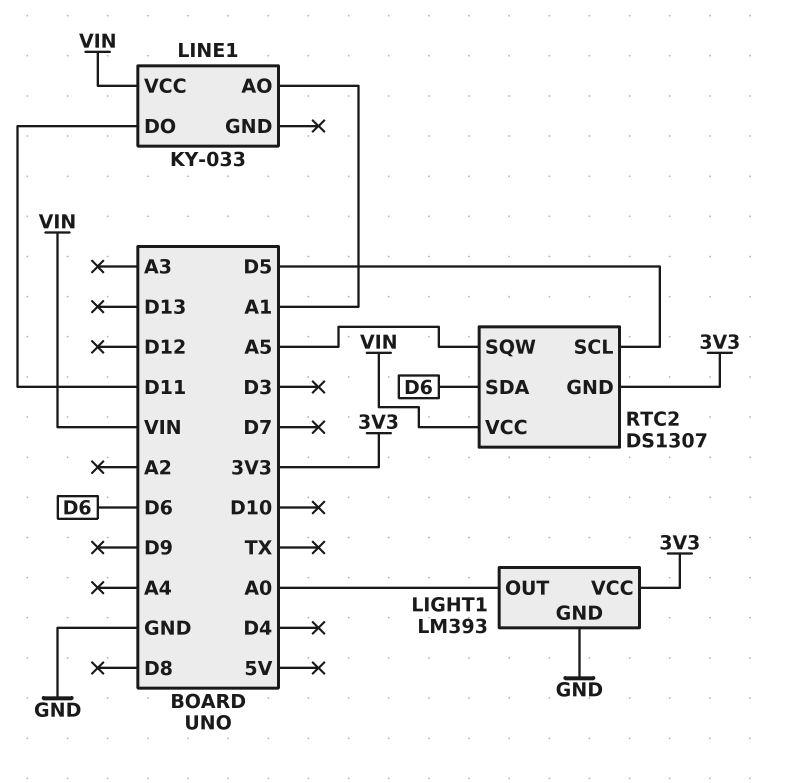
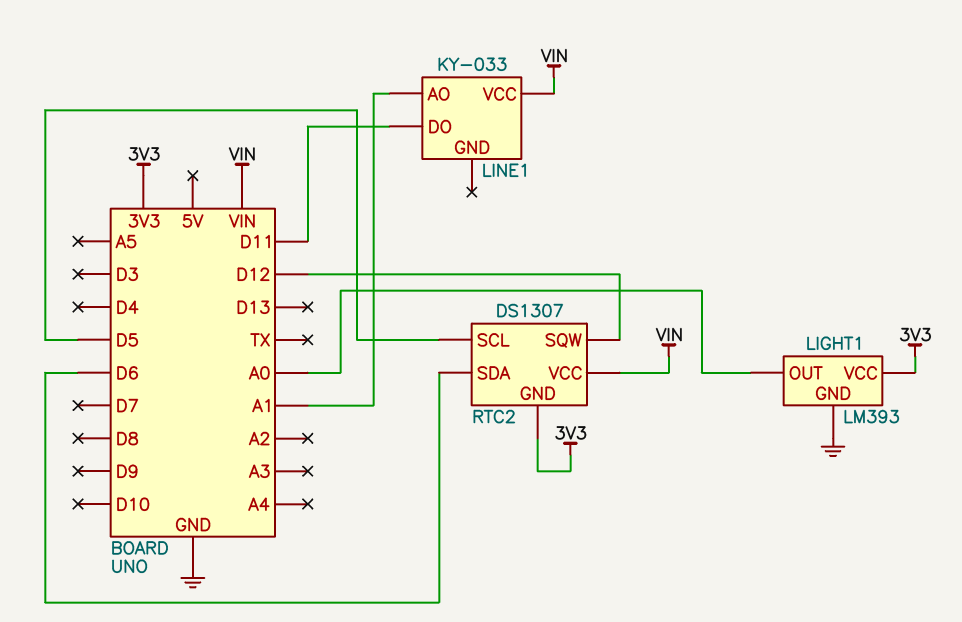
RTC2 pin SQW: A5 -> D12

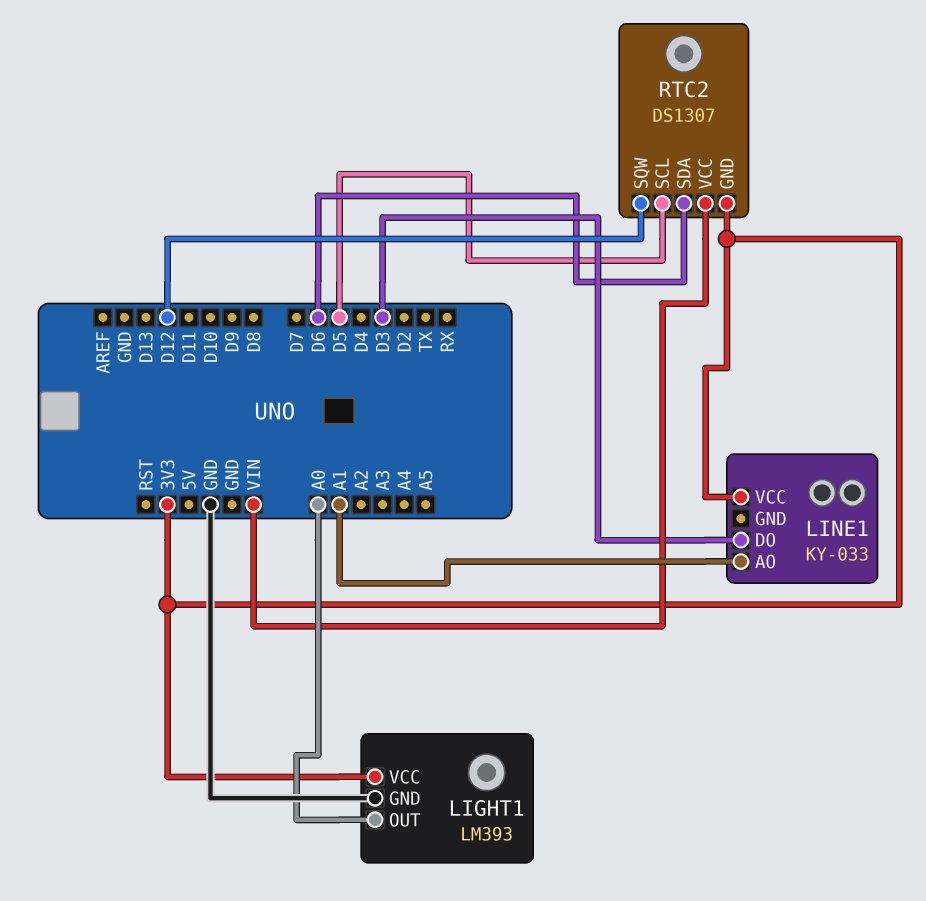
LINE1 pin DO: D11 -> D3
LINE1 pin VCC: VIN -> 3V3

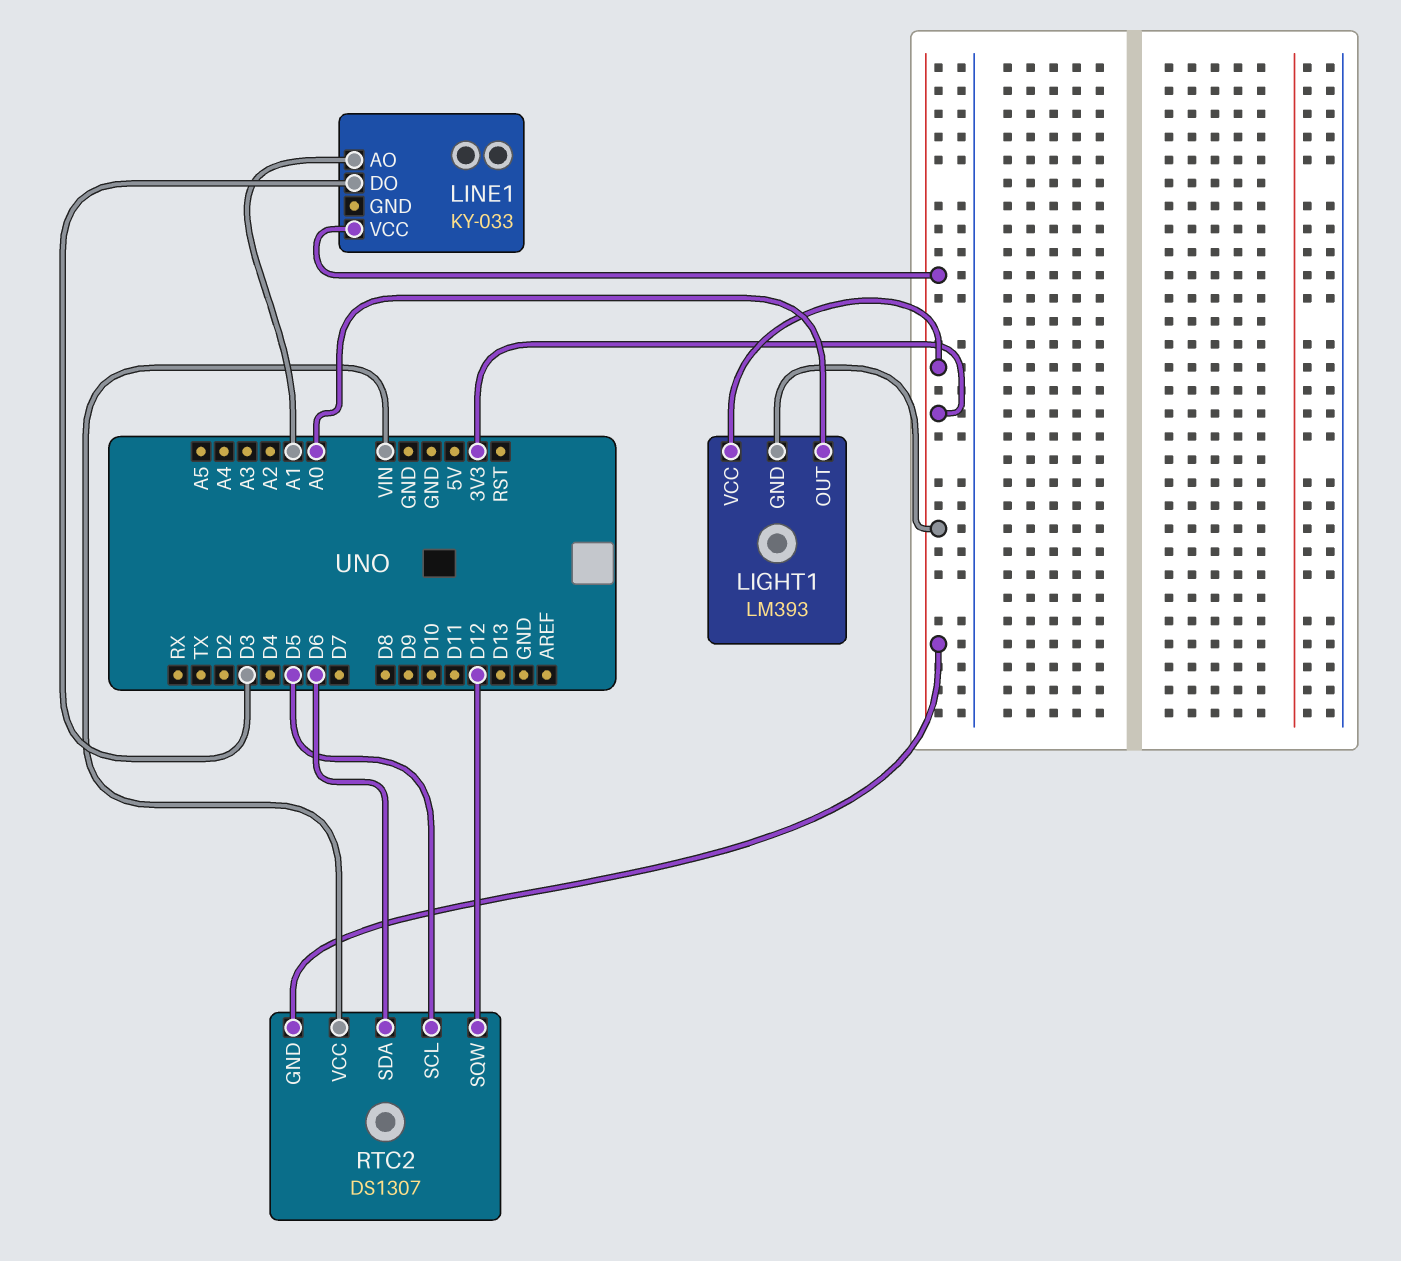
LIGHT1 pin GND: GND -> 3V3

